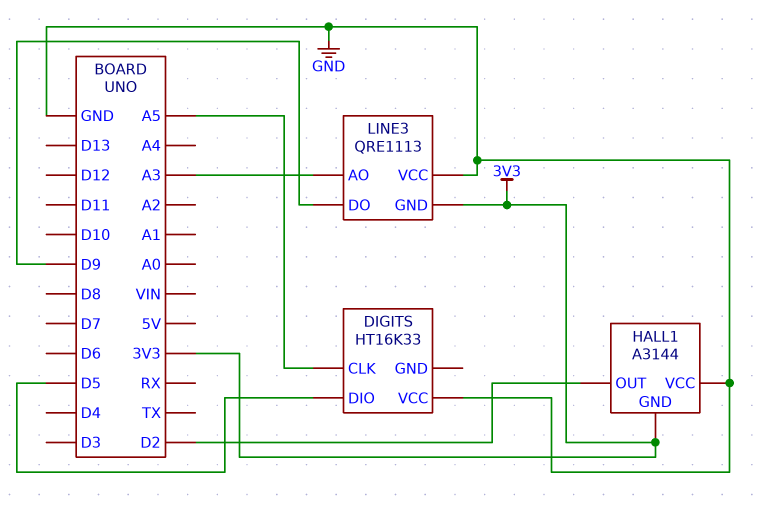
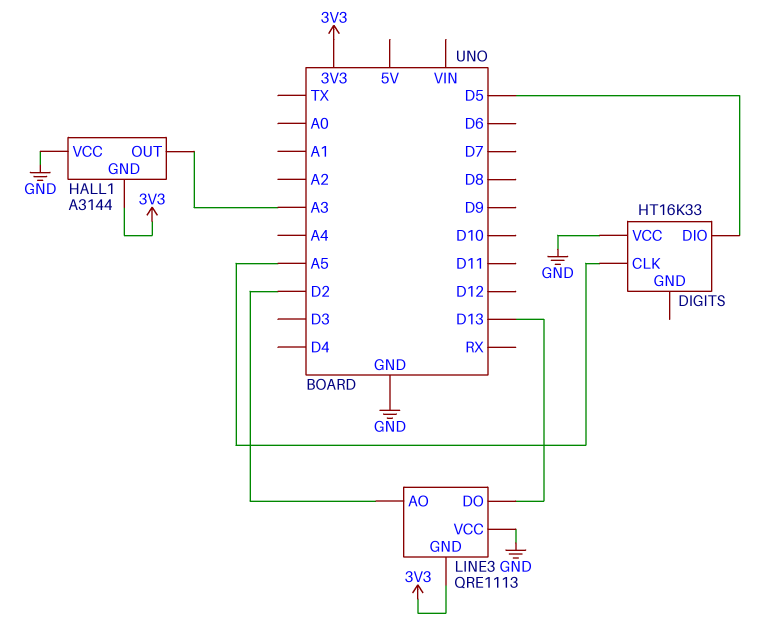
HALL1 pin OUT: D2 -> A3
LINE3 pin AO: A3 -> D2
LINE3 pin DO: D9 -> D13

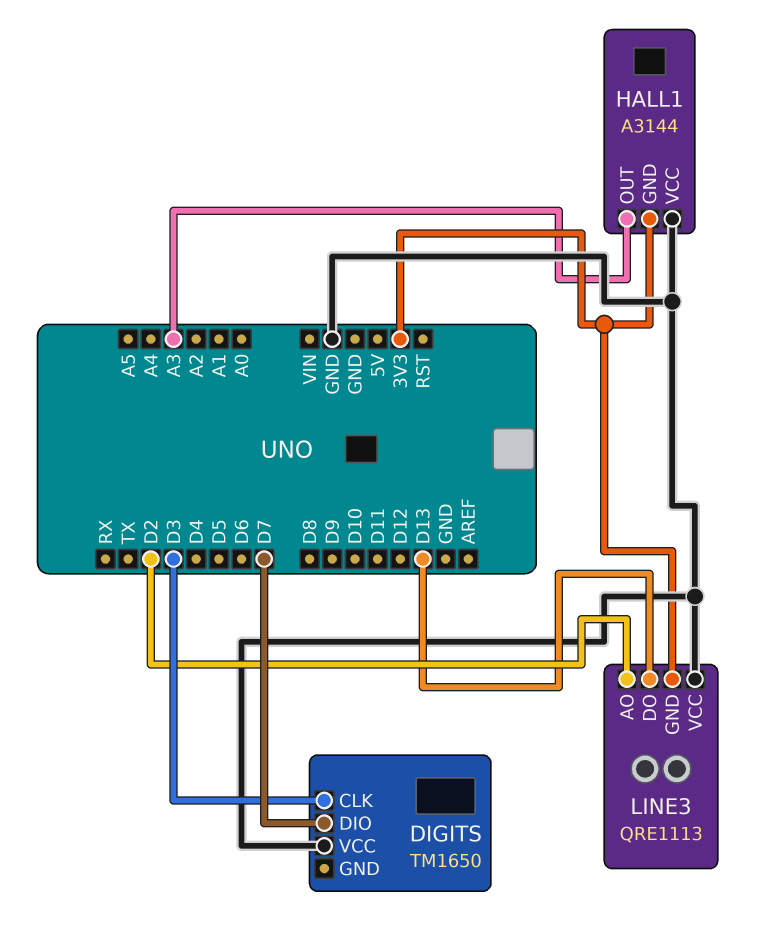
DIGITS: HT16K33 -> TM1650
DIGITS pin CLK: A5 -> D3
DIGITS pin DIO: D5 -> D7

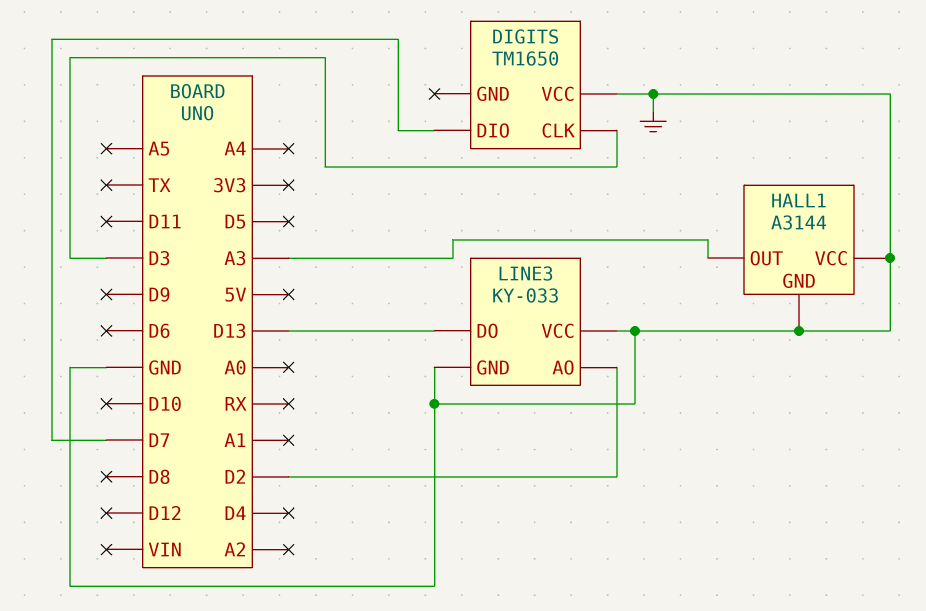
HALL1 pin GND: 3V3 -> GND
LINE3: QRE1113 -> KY-033
LINE3 pin GND: 3V3 -> GND

